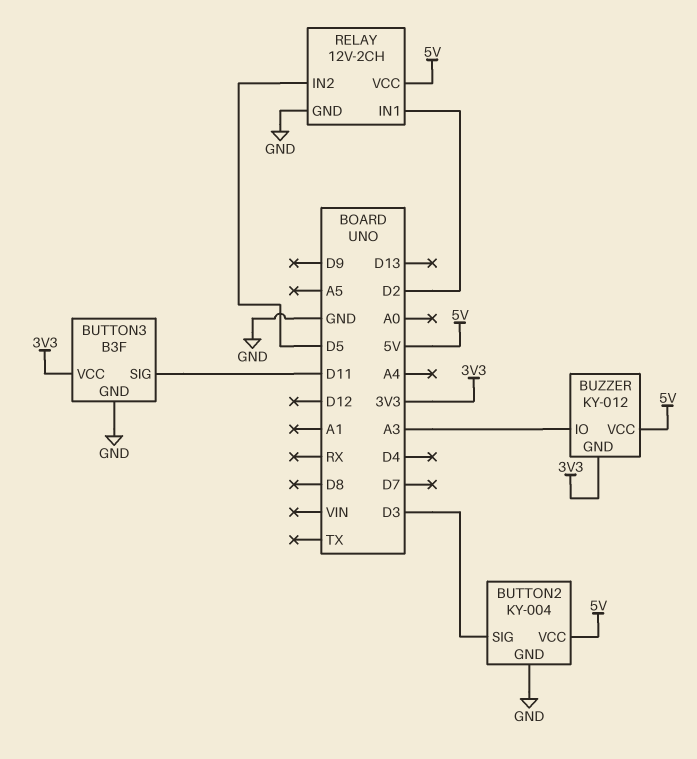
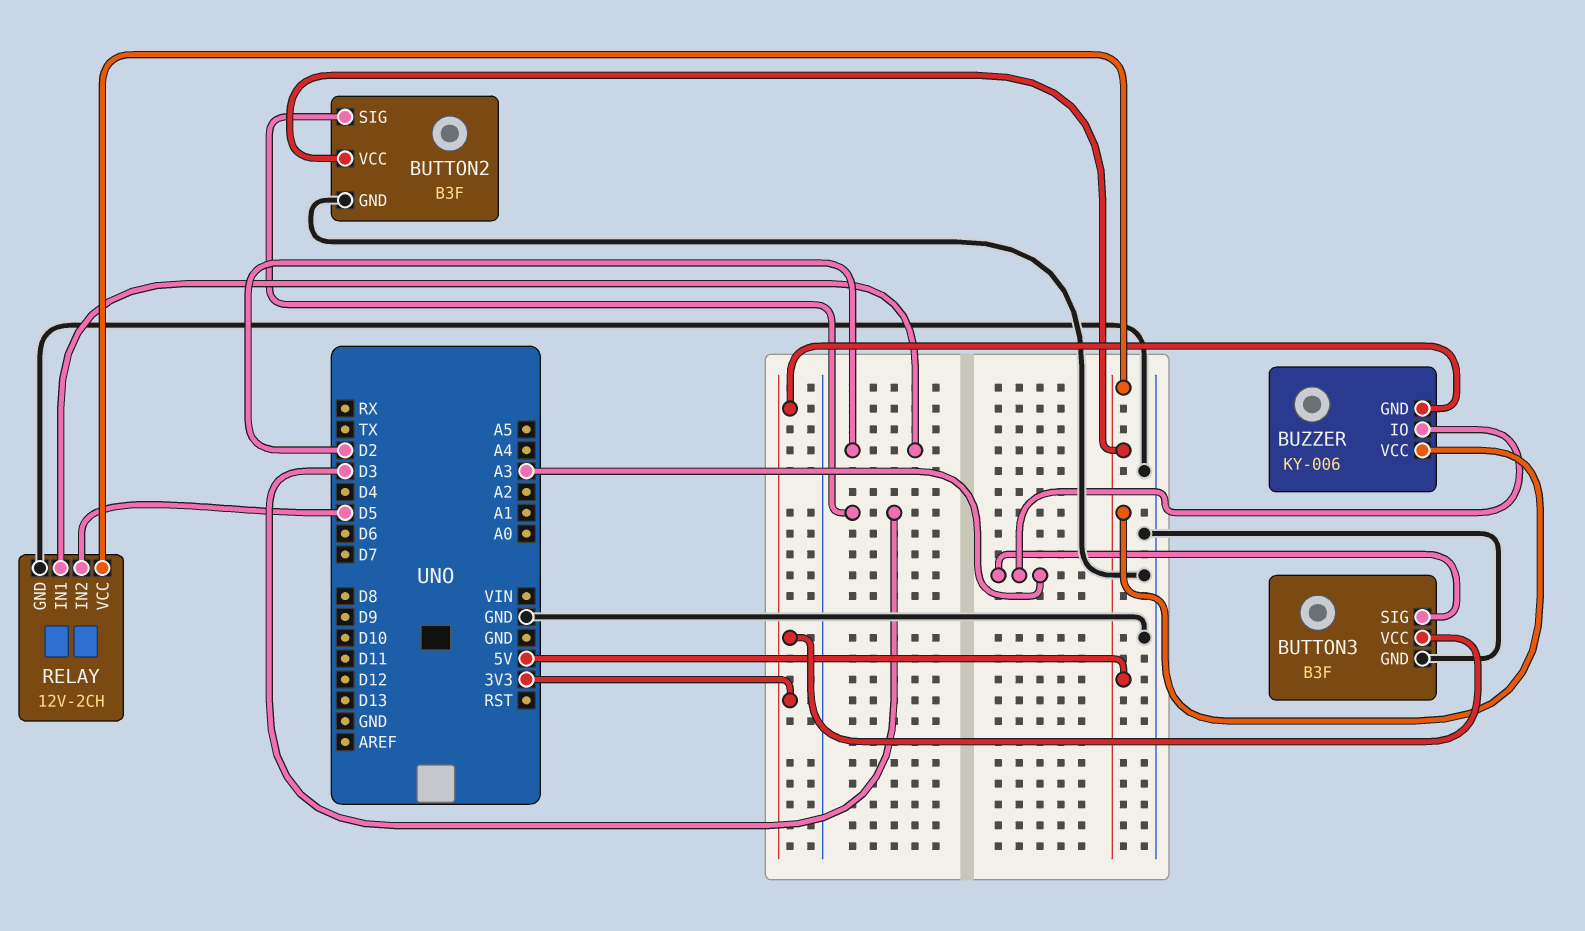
BUTTON2: KY-004 -> B3F
BUTTON3 pin SIG: D11 -> A3
BUZZER: KY-012 -> KY-006

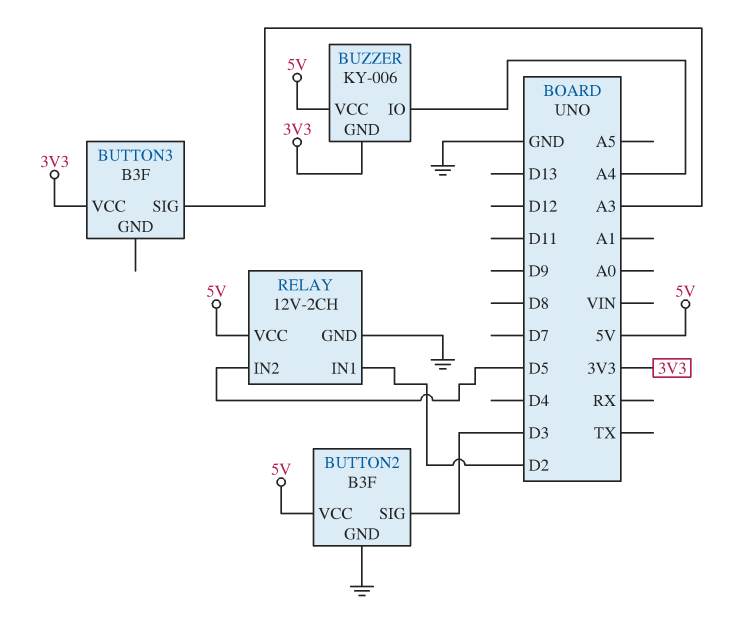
BUTTON3 pin GND: GND -> none
BUZZER pin IO: A3 -> A4

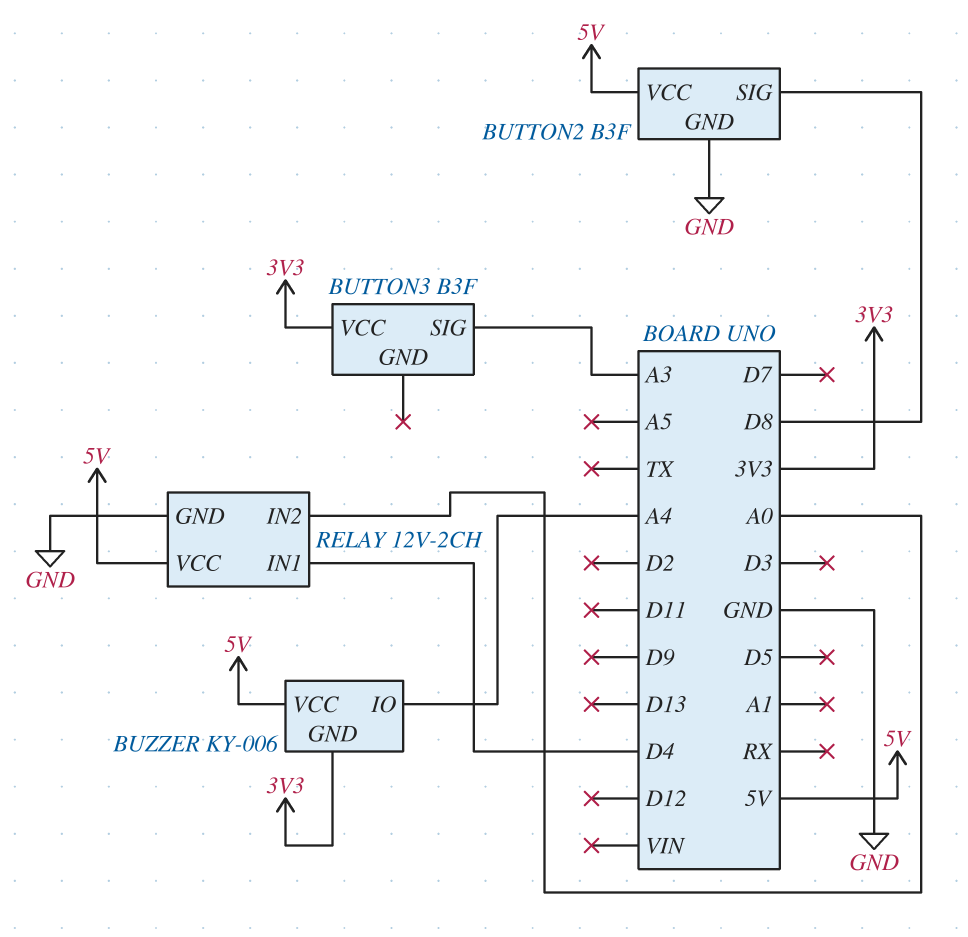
BUTTON2 pin SIG: D3 -> D8
RELAY pin IN1: D2 -> D4
RELAY pin IN2: D5 -> A0

